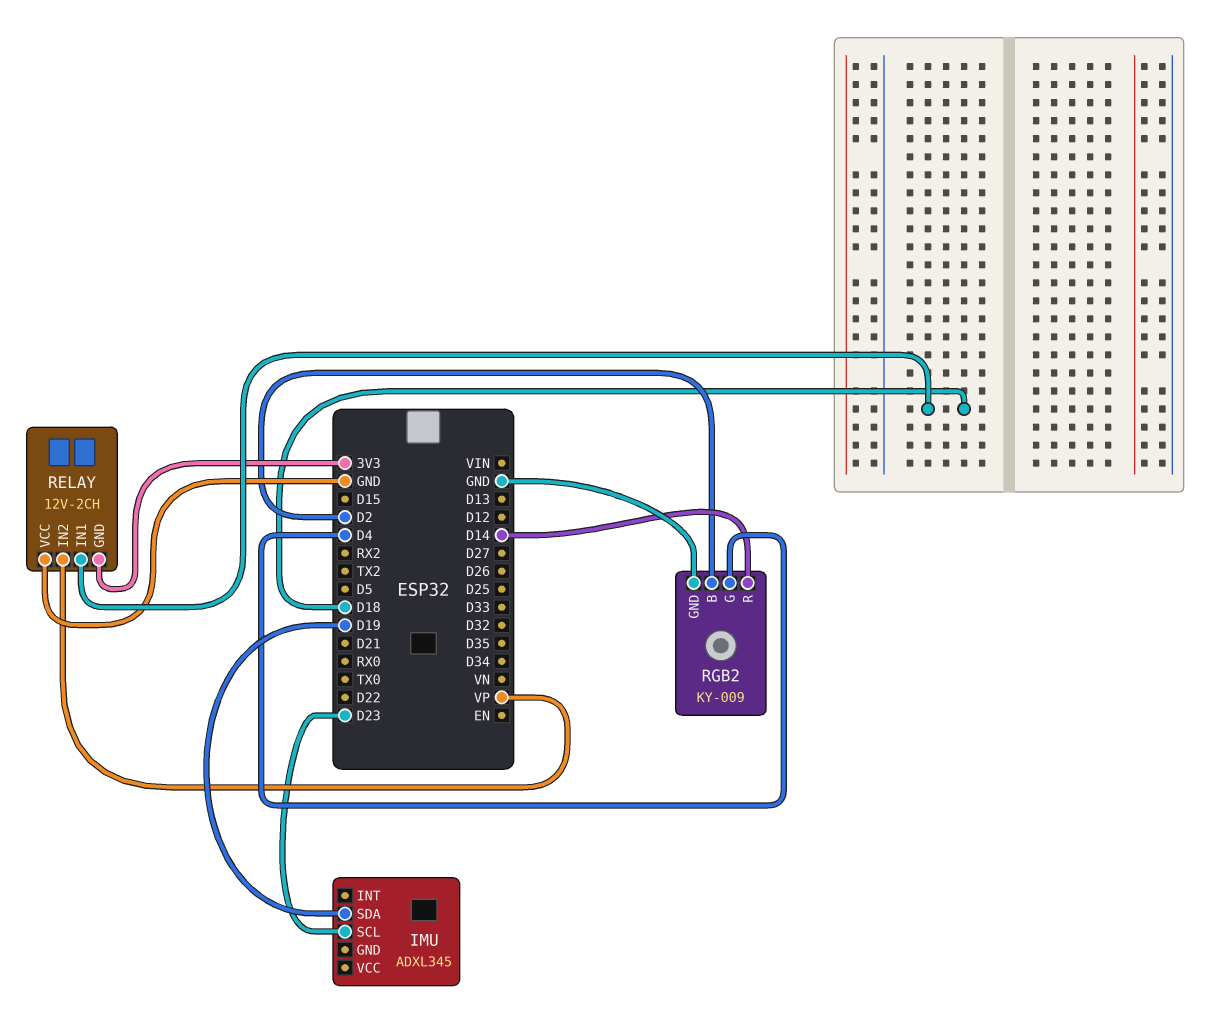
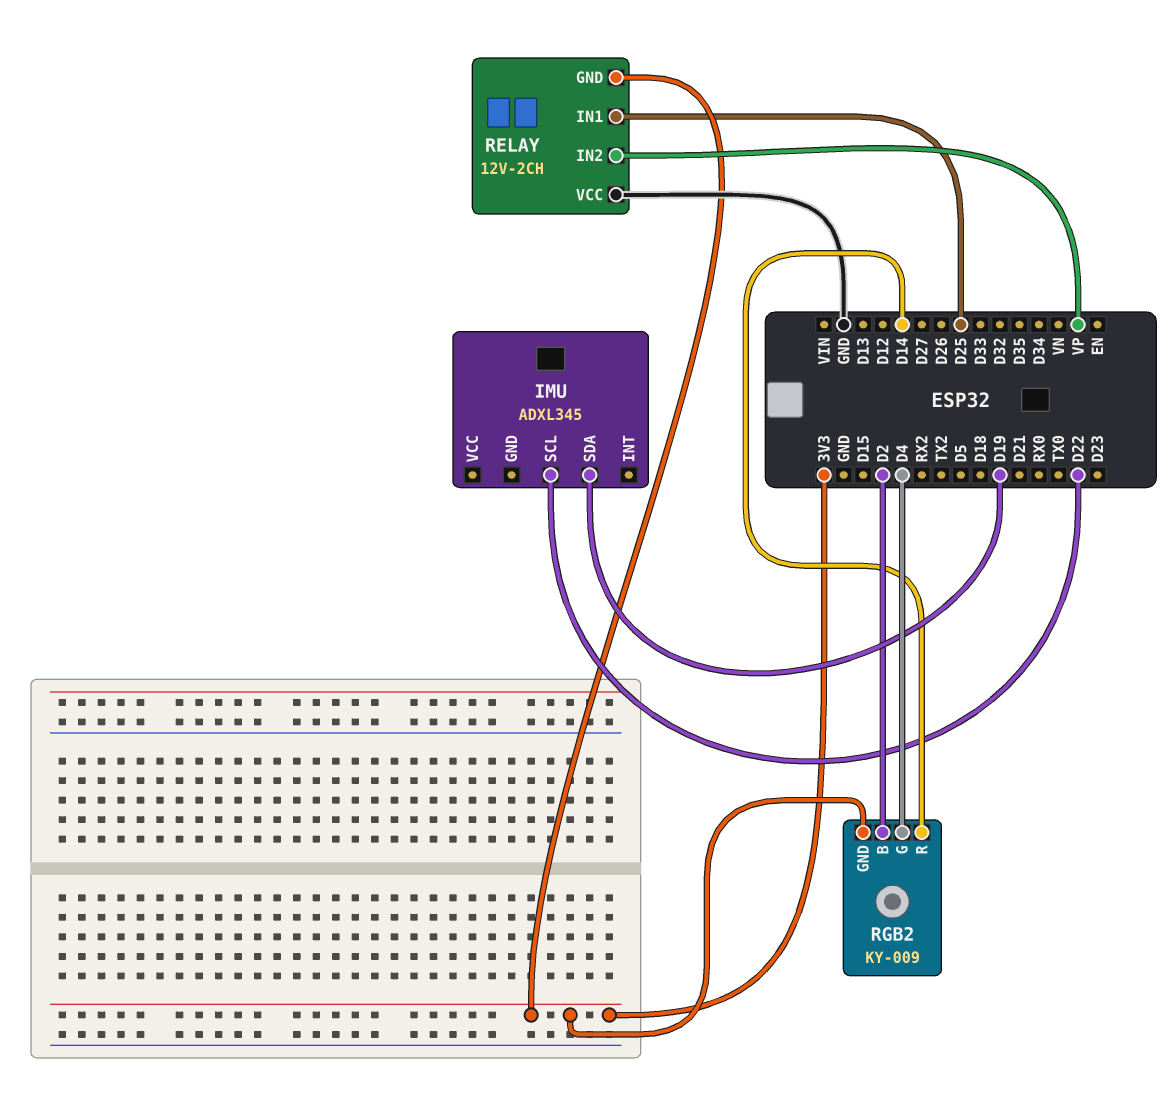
IMU pin SCL: D23 -> D22
RELAY pin IN1: D18 -> D25
RGB2 pin GND: GND -> 3V3

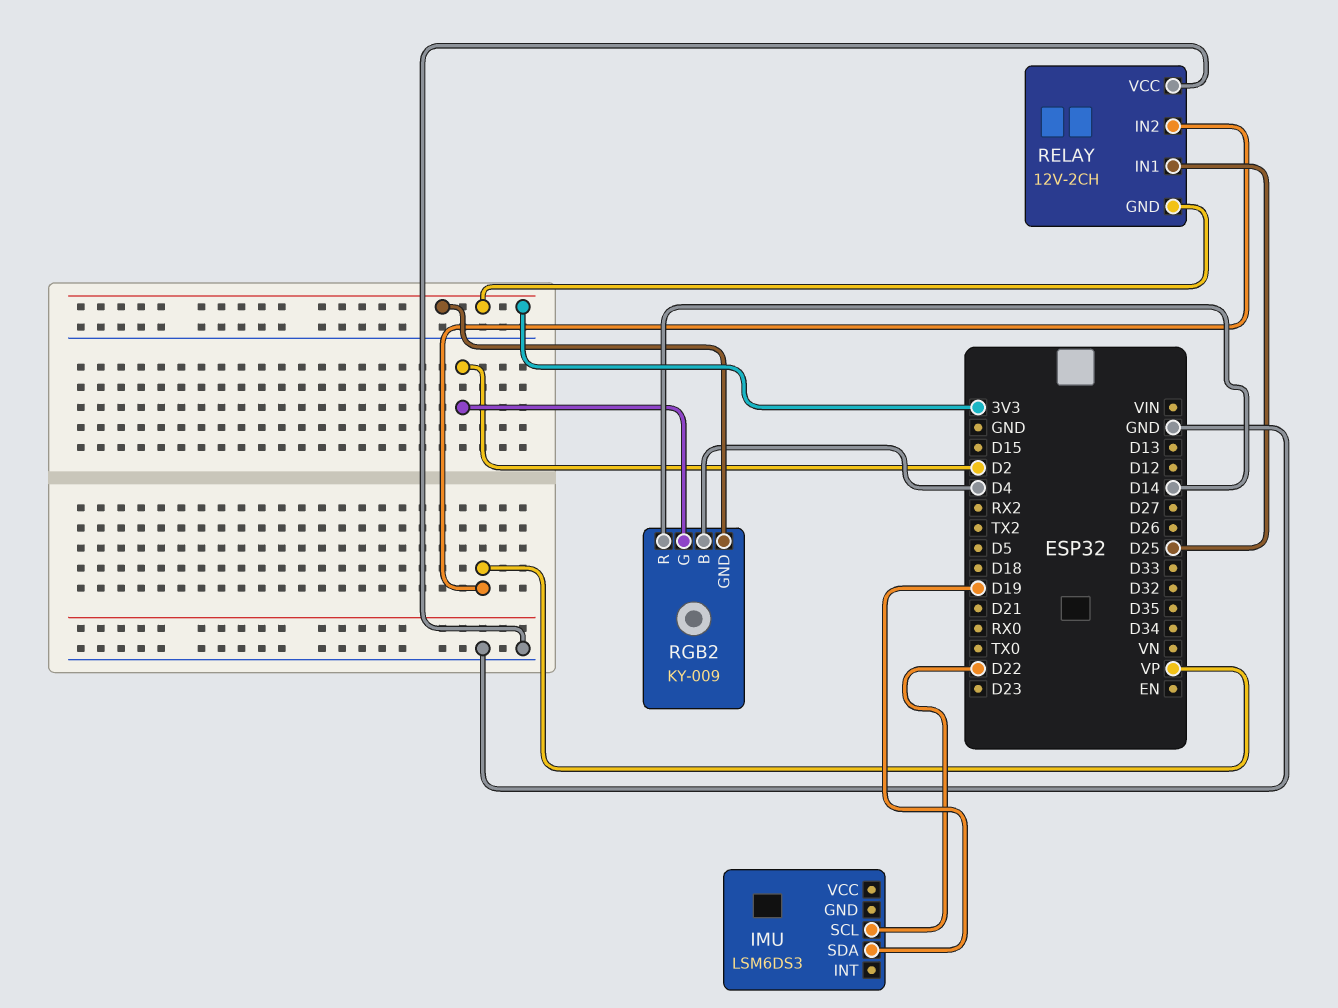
IMU: ADXL345 -> LSM6DS3
RGB2 pin B: D2 -> D4
RGB2 pin G: D4 -> D2

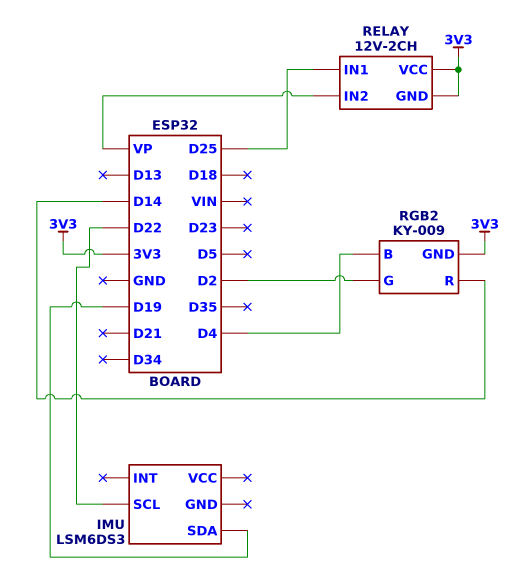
RELAY pin VCC: GND -> 3V3

